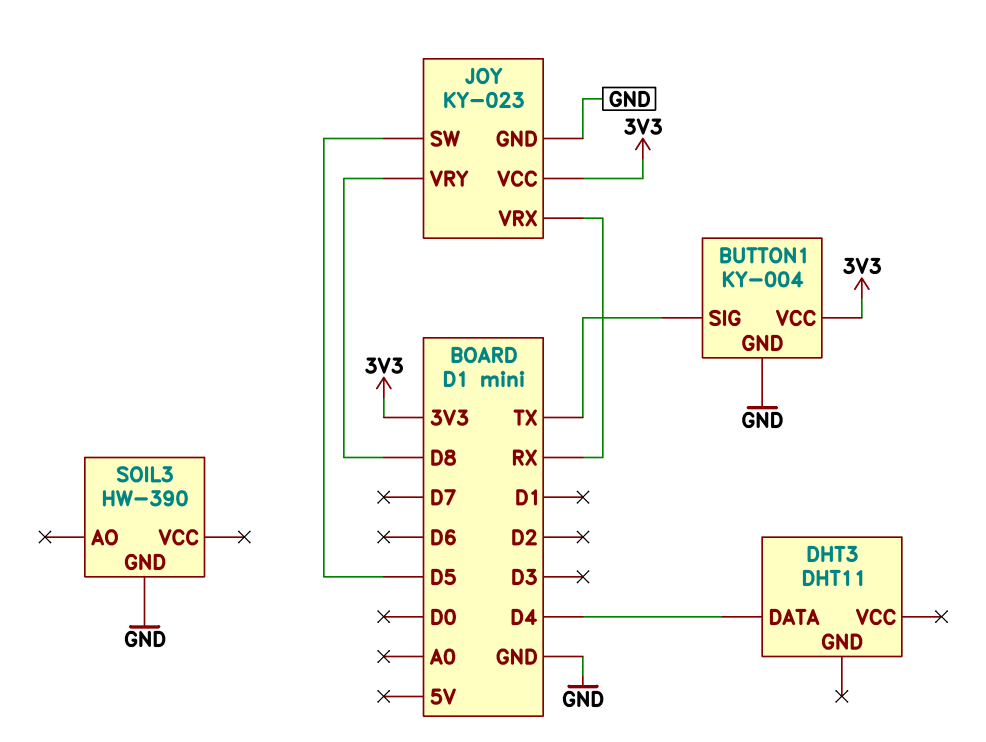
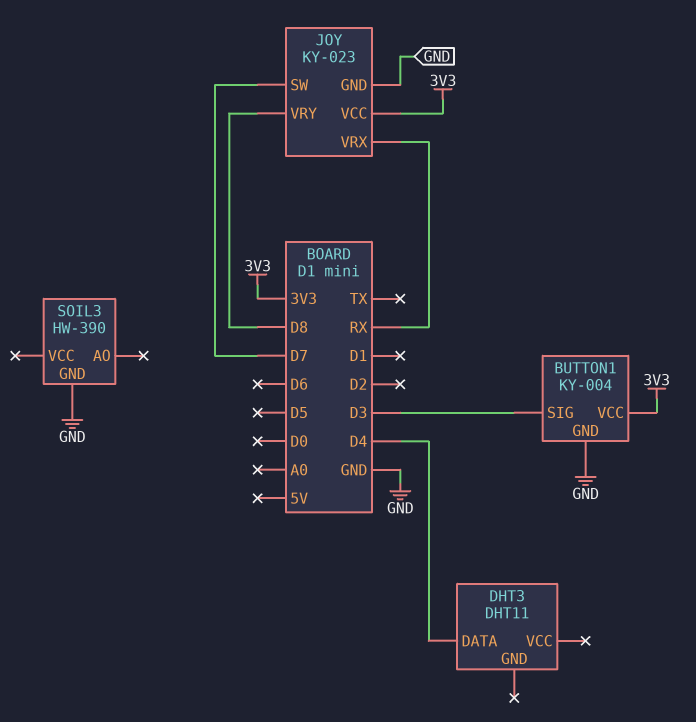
BUTTON1 pin SIG: TX -> D3
JOY pin SW: D5 -> D7

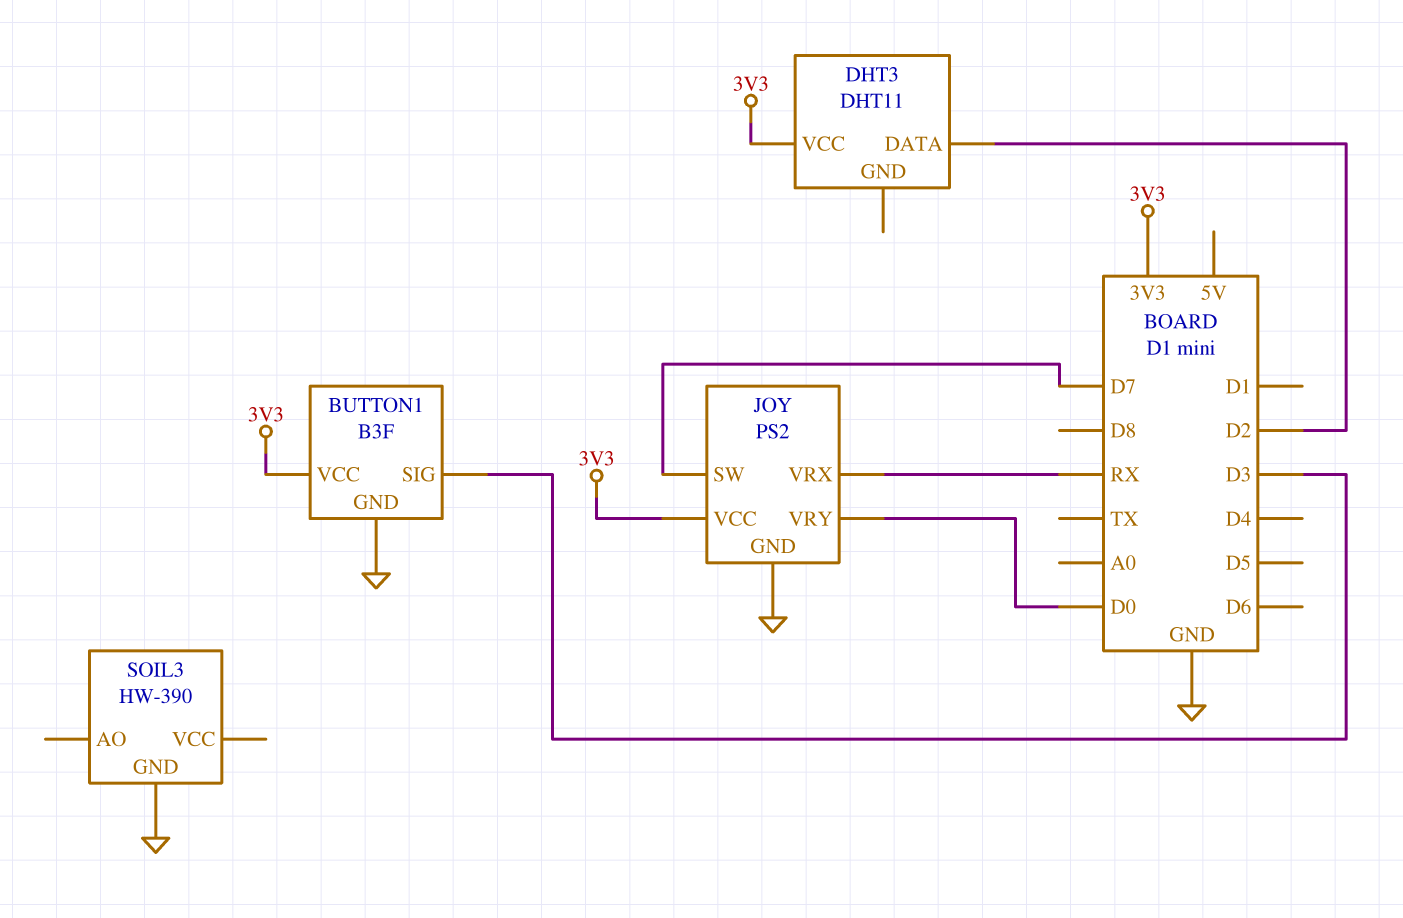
BUTTON1: KY-004 -> B3F
DHT3 pin DATA: D4 -> D2
DHT3 pin VCC: none -> 3V3
JOY: KY-023 -> PS2
JOY pin VRY: D8 -> D0

